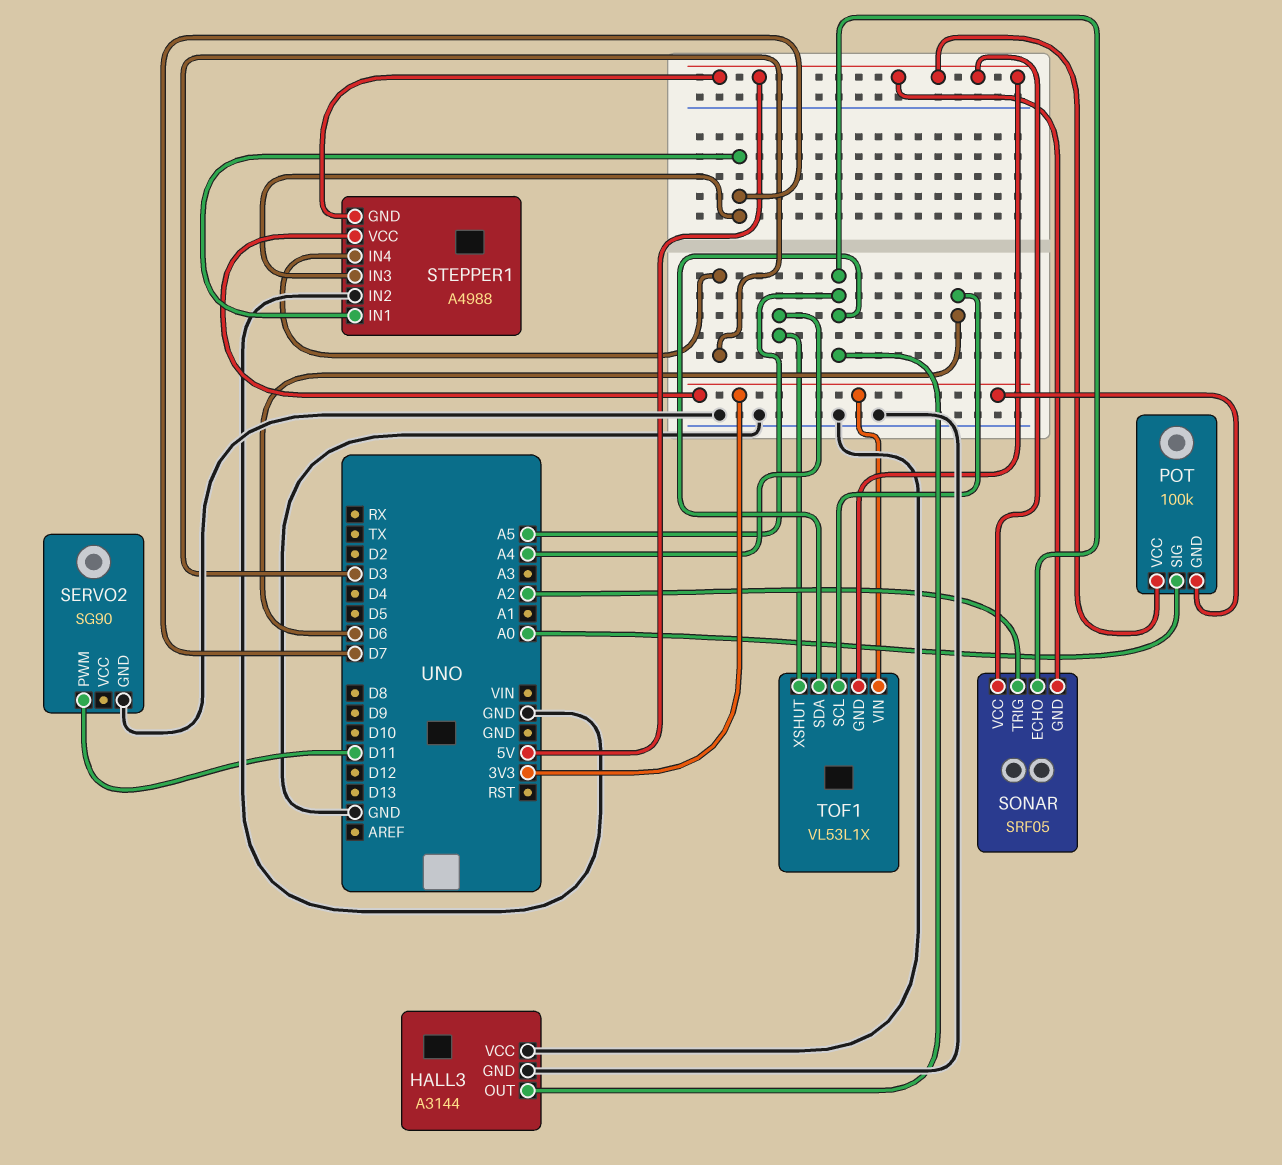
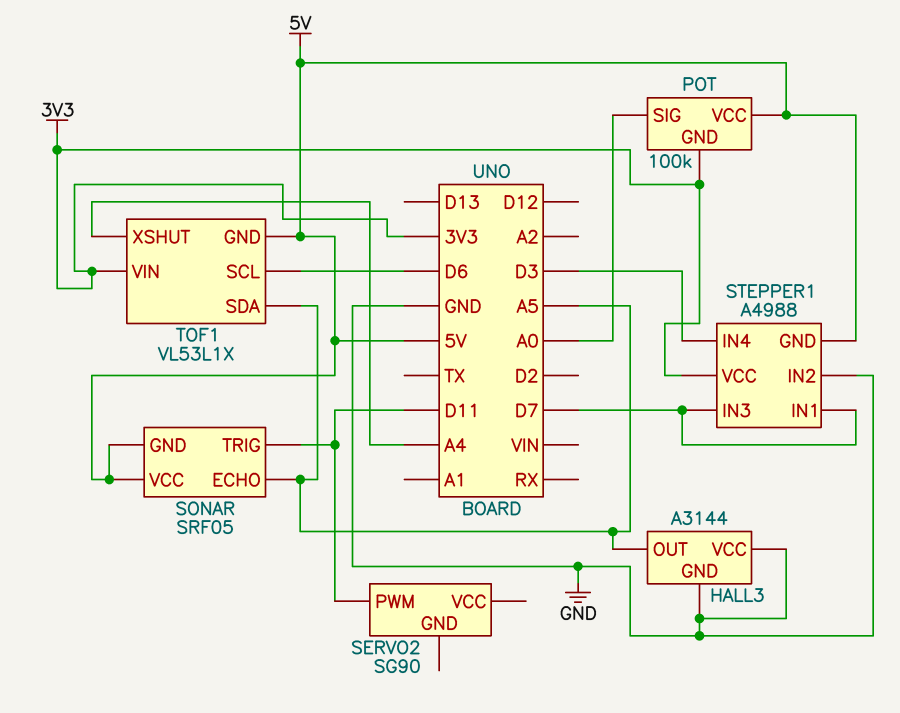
SERVO2 pin GND: GND -> none
SONAR pin TRIG: A2 -> D11

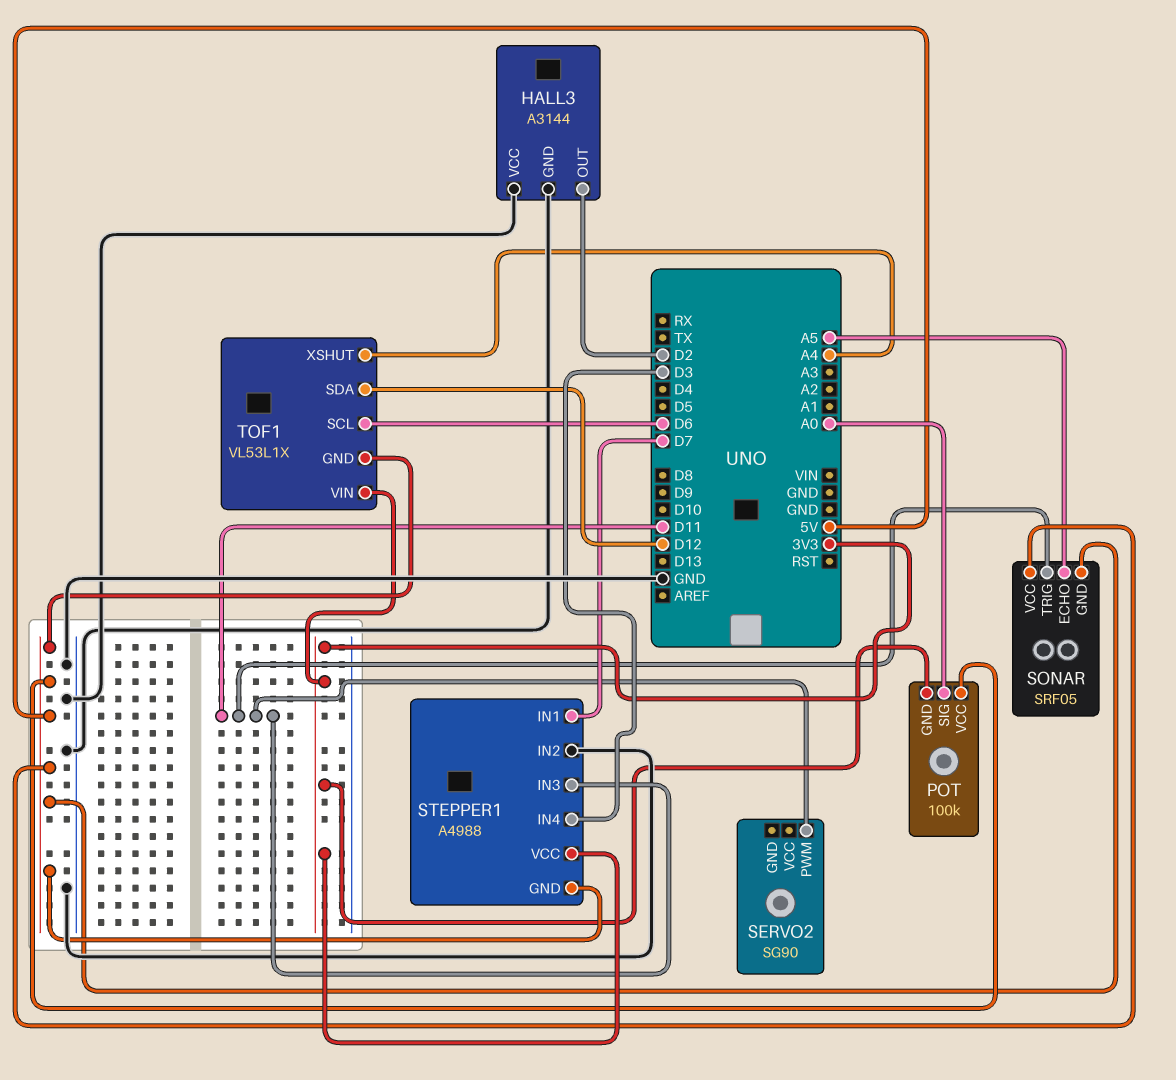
HALL3 pin OUT: A5 -> D2
STEPPER1 pin IN3: D7 -> D11
TOF1 pin SDA: A5 -> D12

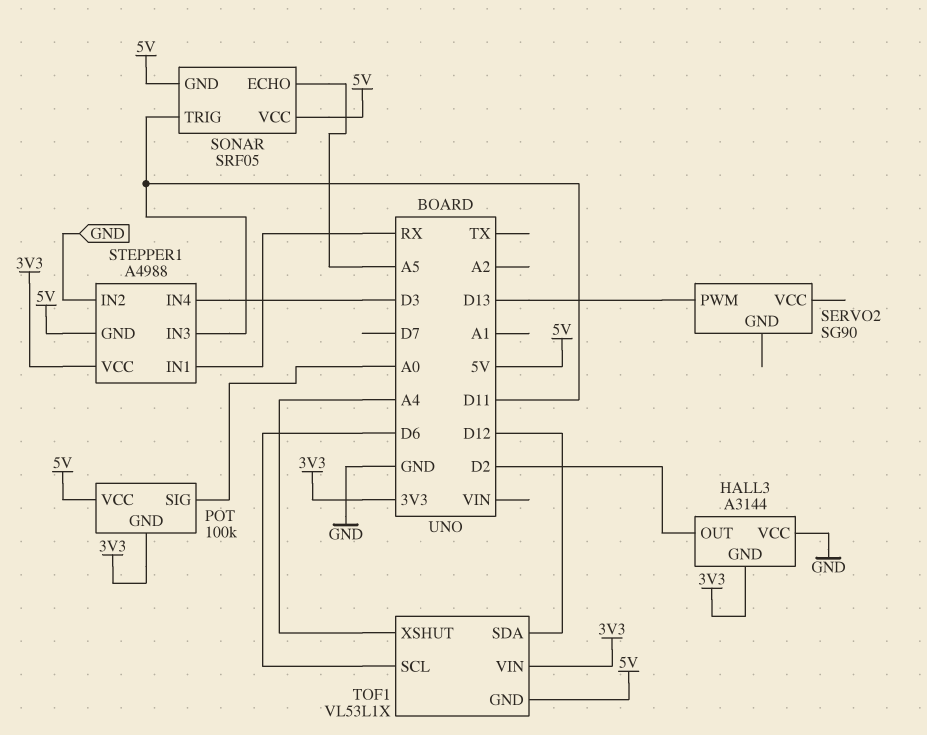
HALL3 pin GND: GND -> 3V3
SERVO2 pin PWM: D11 -> D13
STEPPER1 pin IN1: D7 -> RX

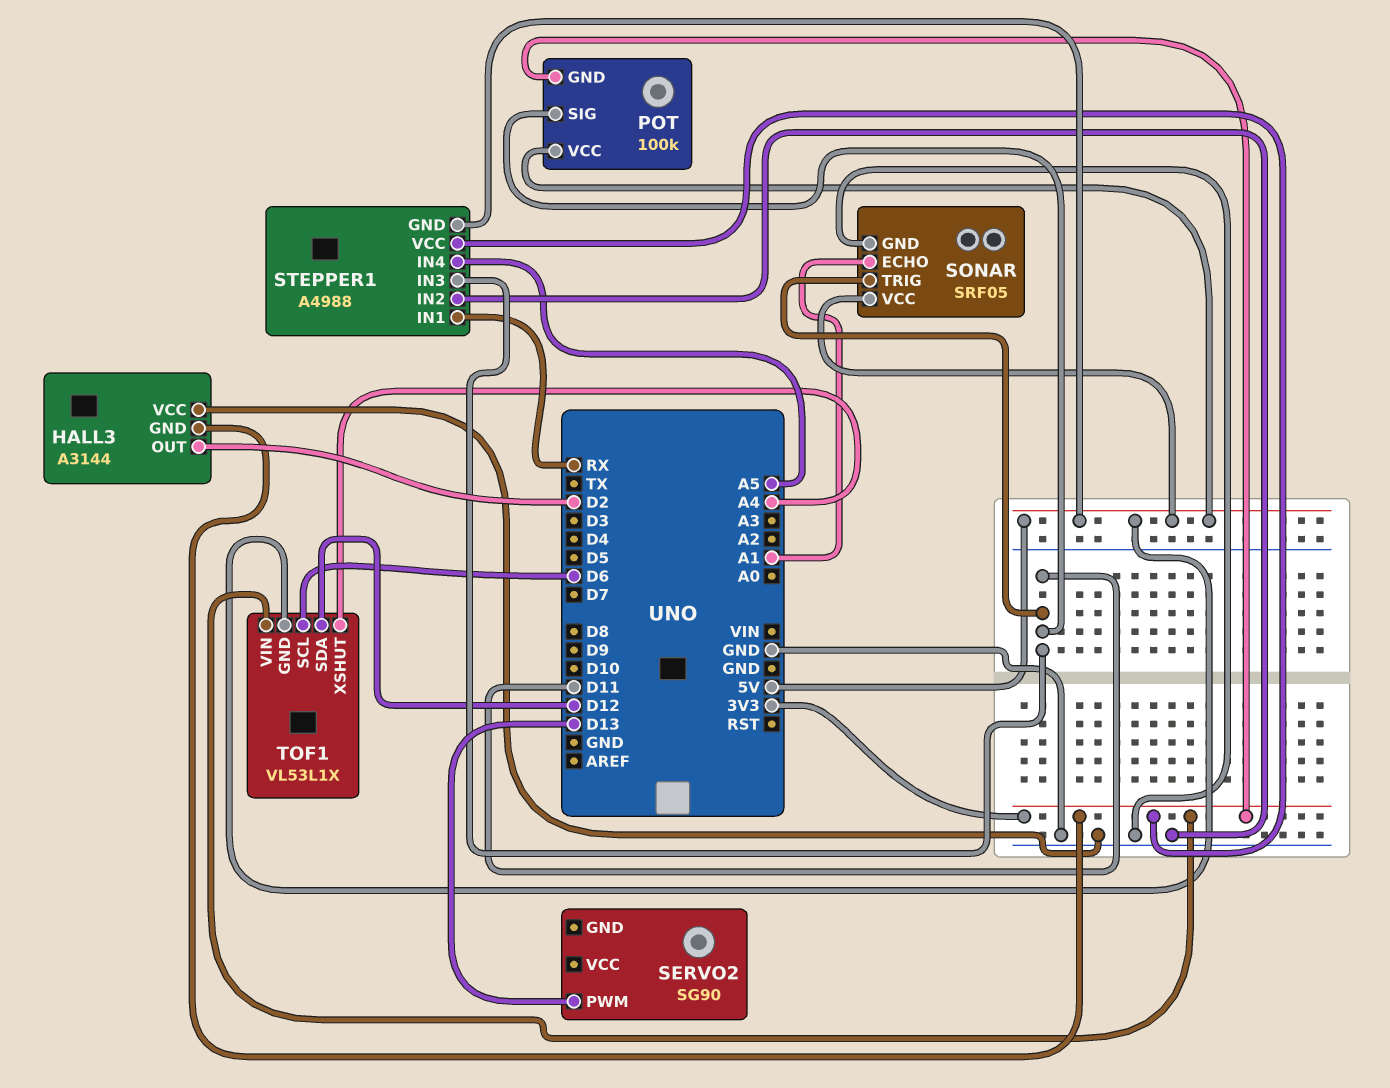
POT pin SIG: A0 -> D11
SONAR pin ECHO: A5 -> A1
SONAR pin GND: 5V -> GND
STEPPER1 pin IN4: D3 -> A5

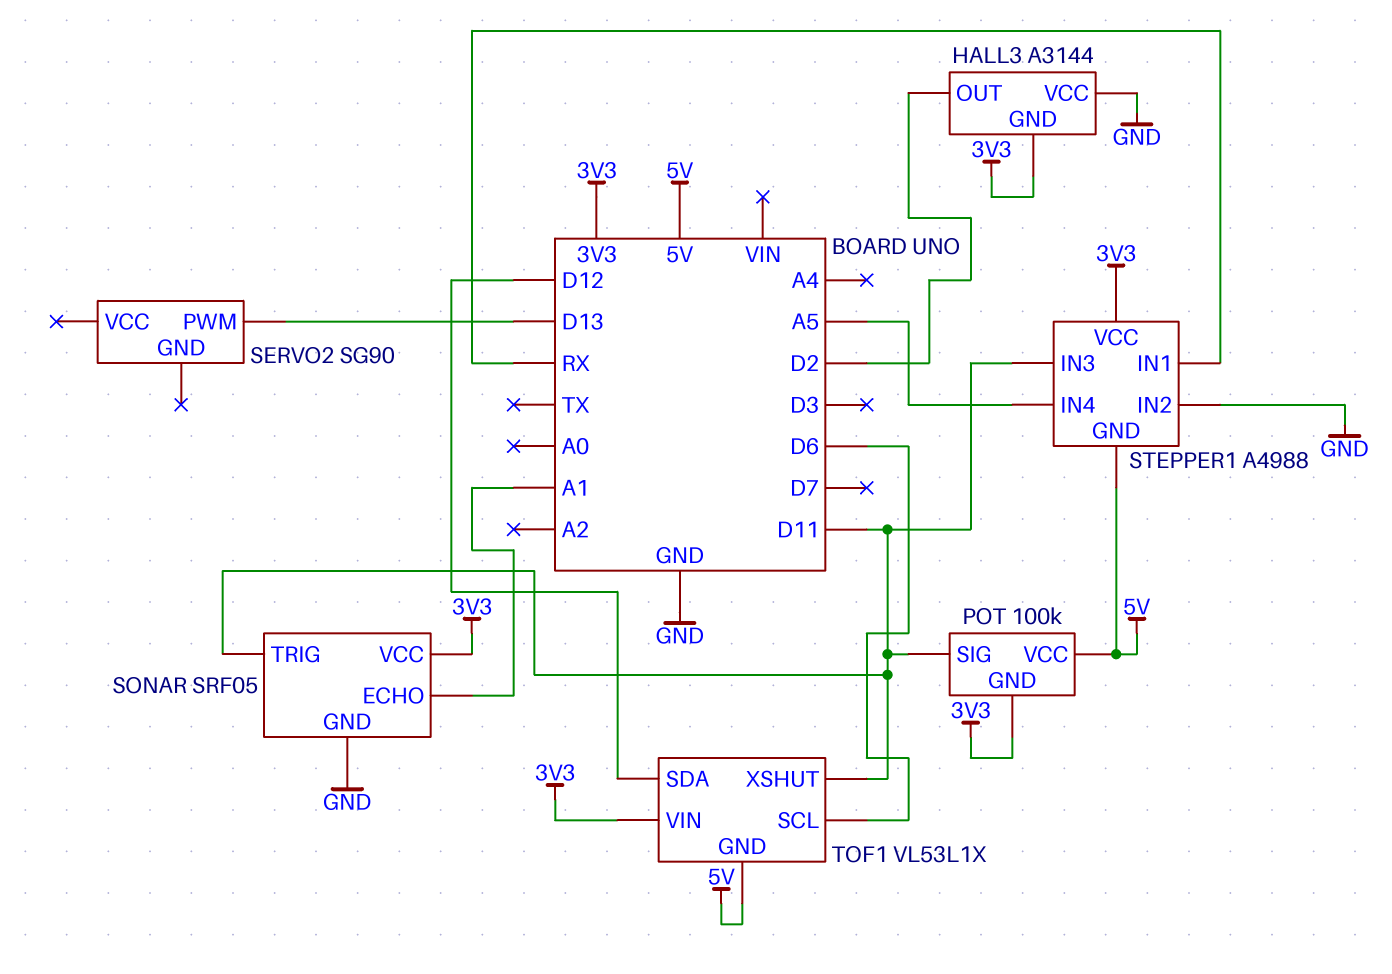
SONAR pin VCC: 5V -> 3V3
TOF1 pin XSHUT: A4 -> D11

